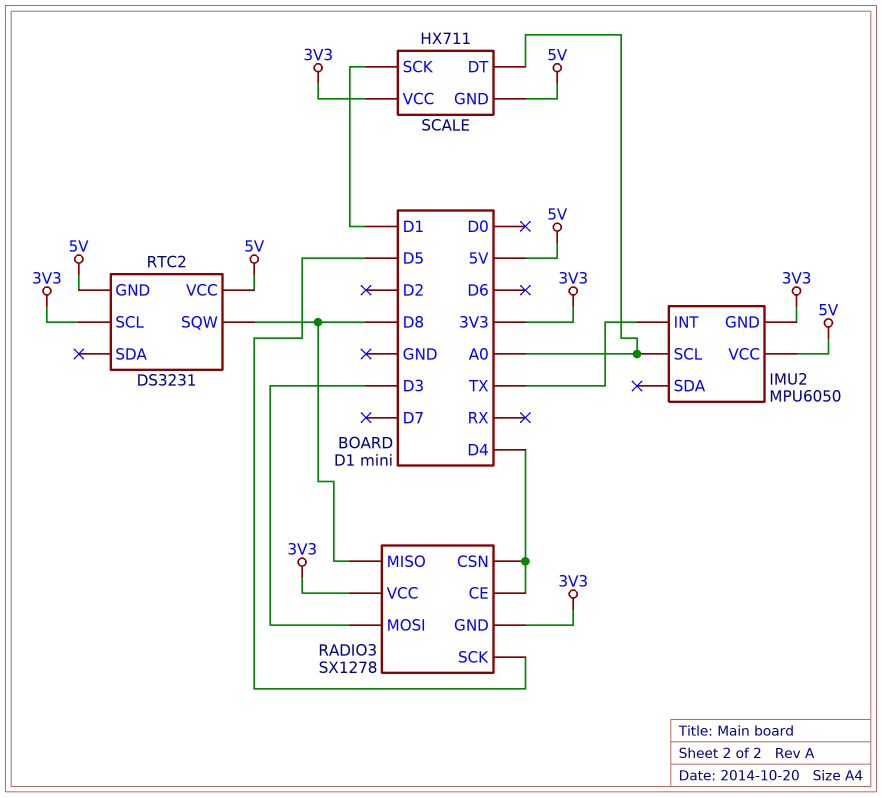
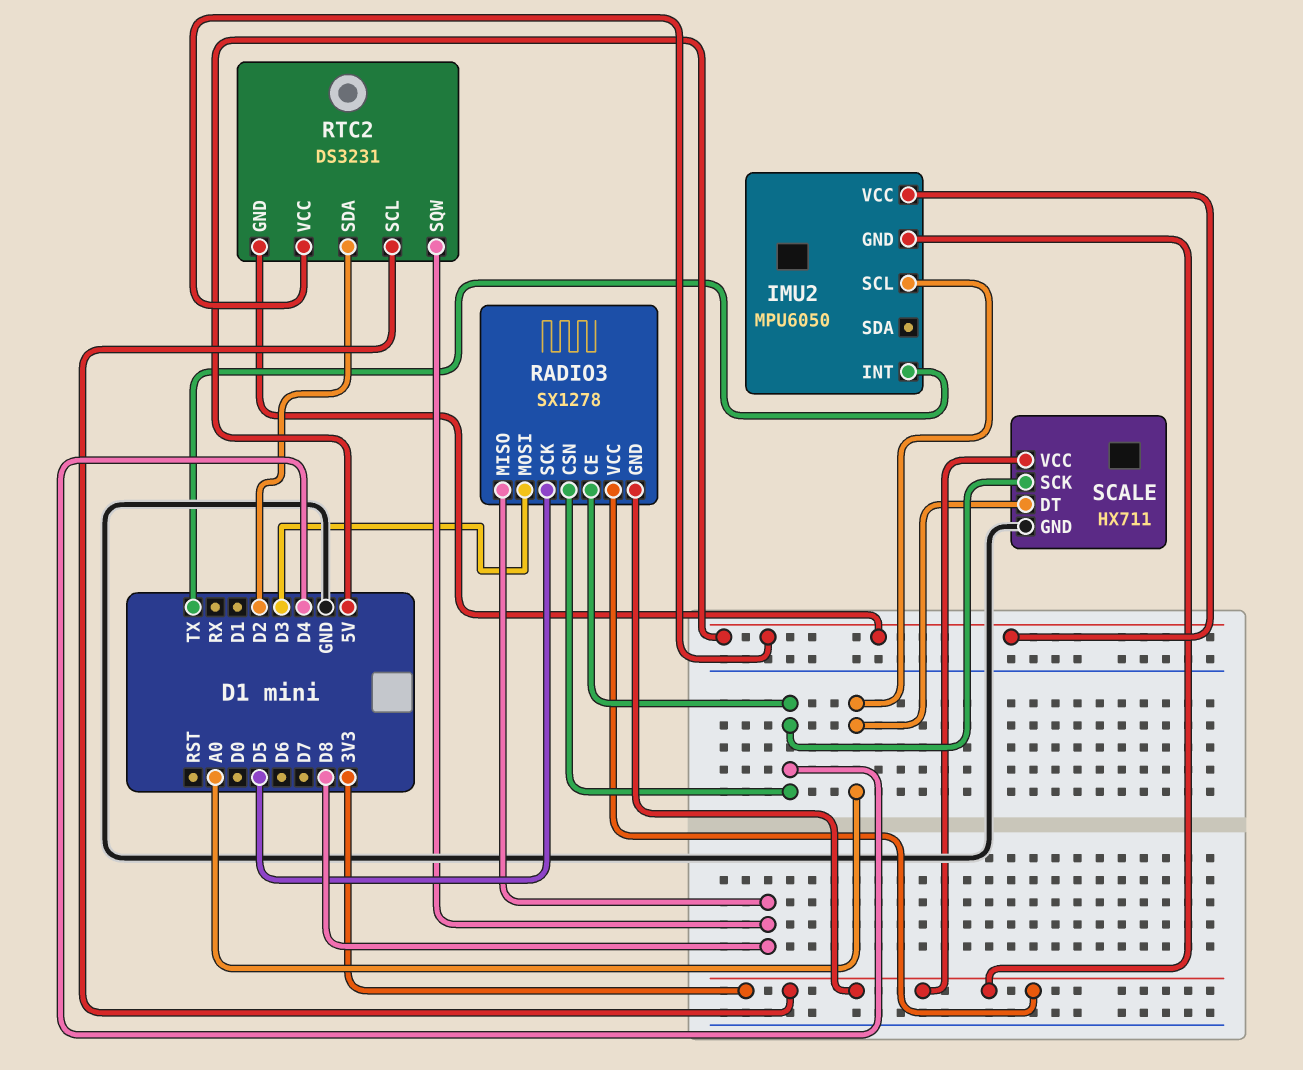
RTC2 pin SDA: none -> D2
SCALE pin GND: 5V -> GND
SCALE pin SCK: D1 -> D4

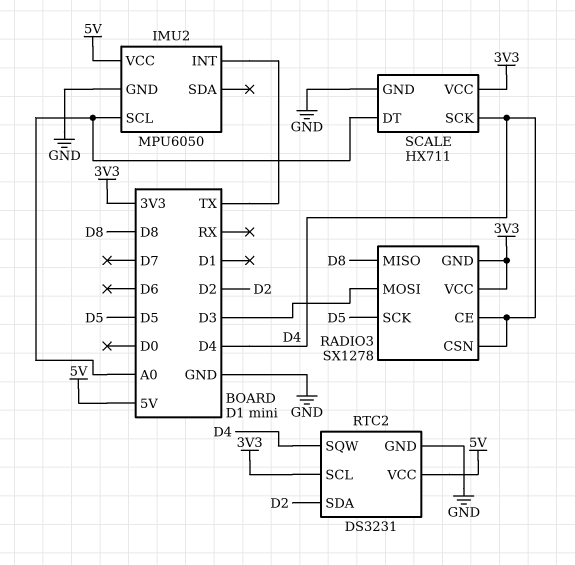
IMU2 pin GND: 3V3 -> GND
RTC2 pin GND: 5V -> GND
RTC2 pin SQW: D8 -> D4

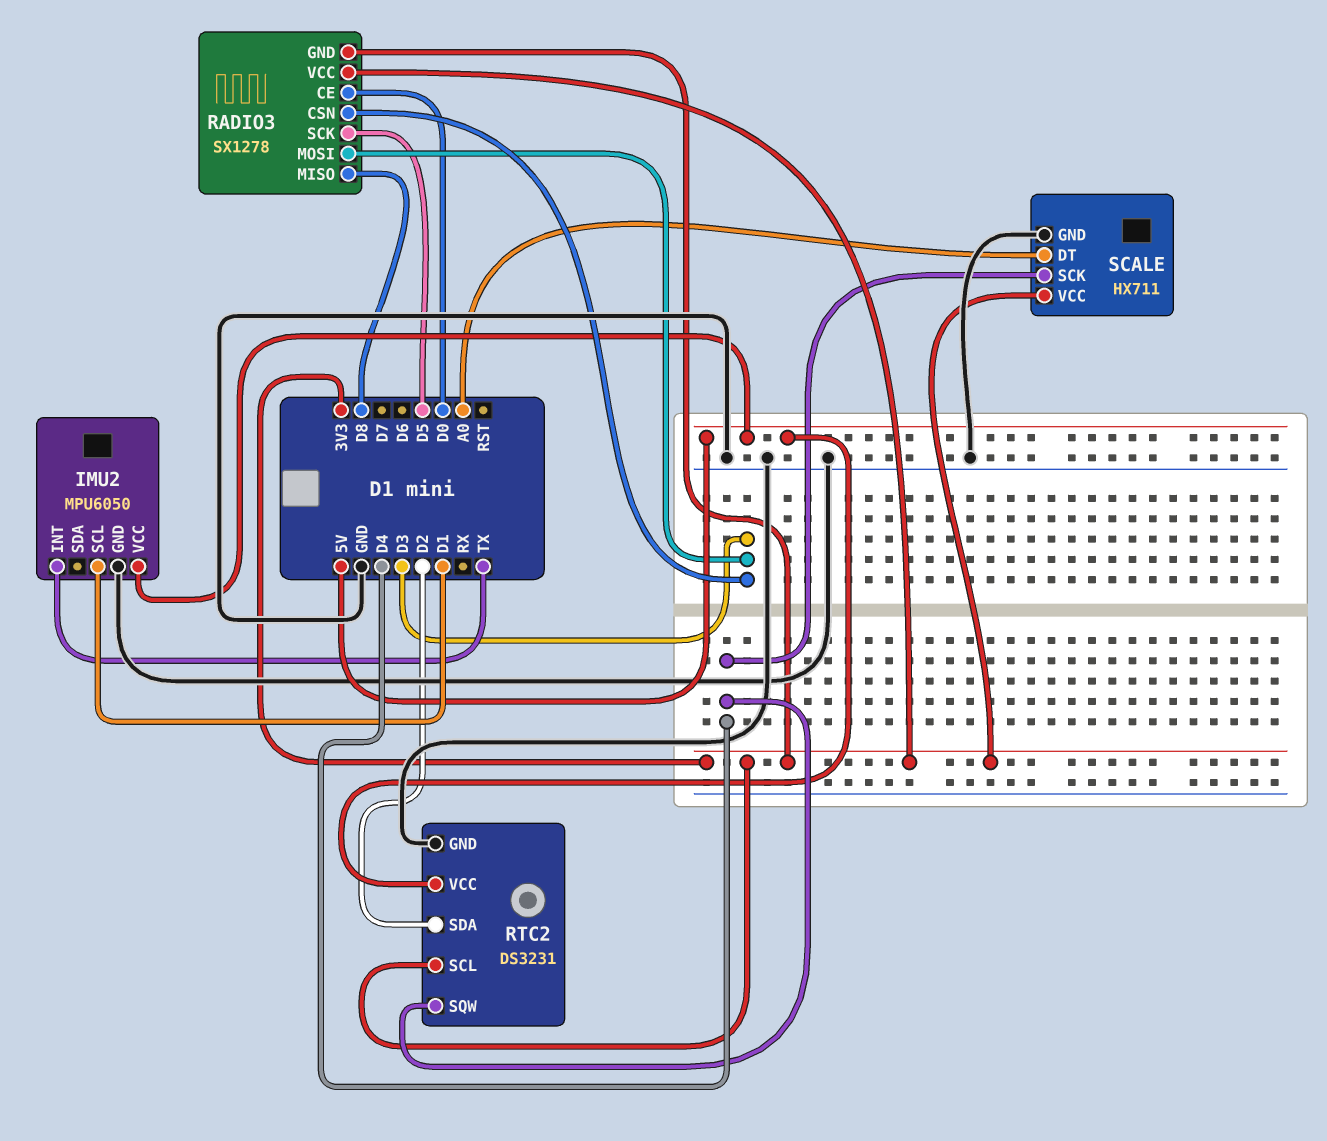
IMU2 pin SCL: A0 -> D1
RADIO3 pin CE: D4 -> D0
RADIO3 pin CSN: D4 -> D3

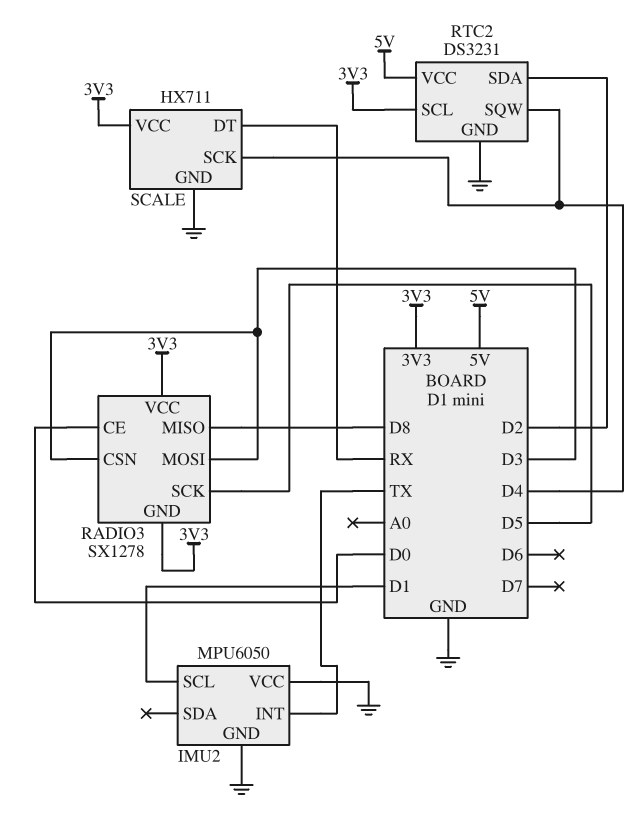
IMU2 pin VCC: 5V -> GND
SCALE pin DT: A0 -> RX

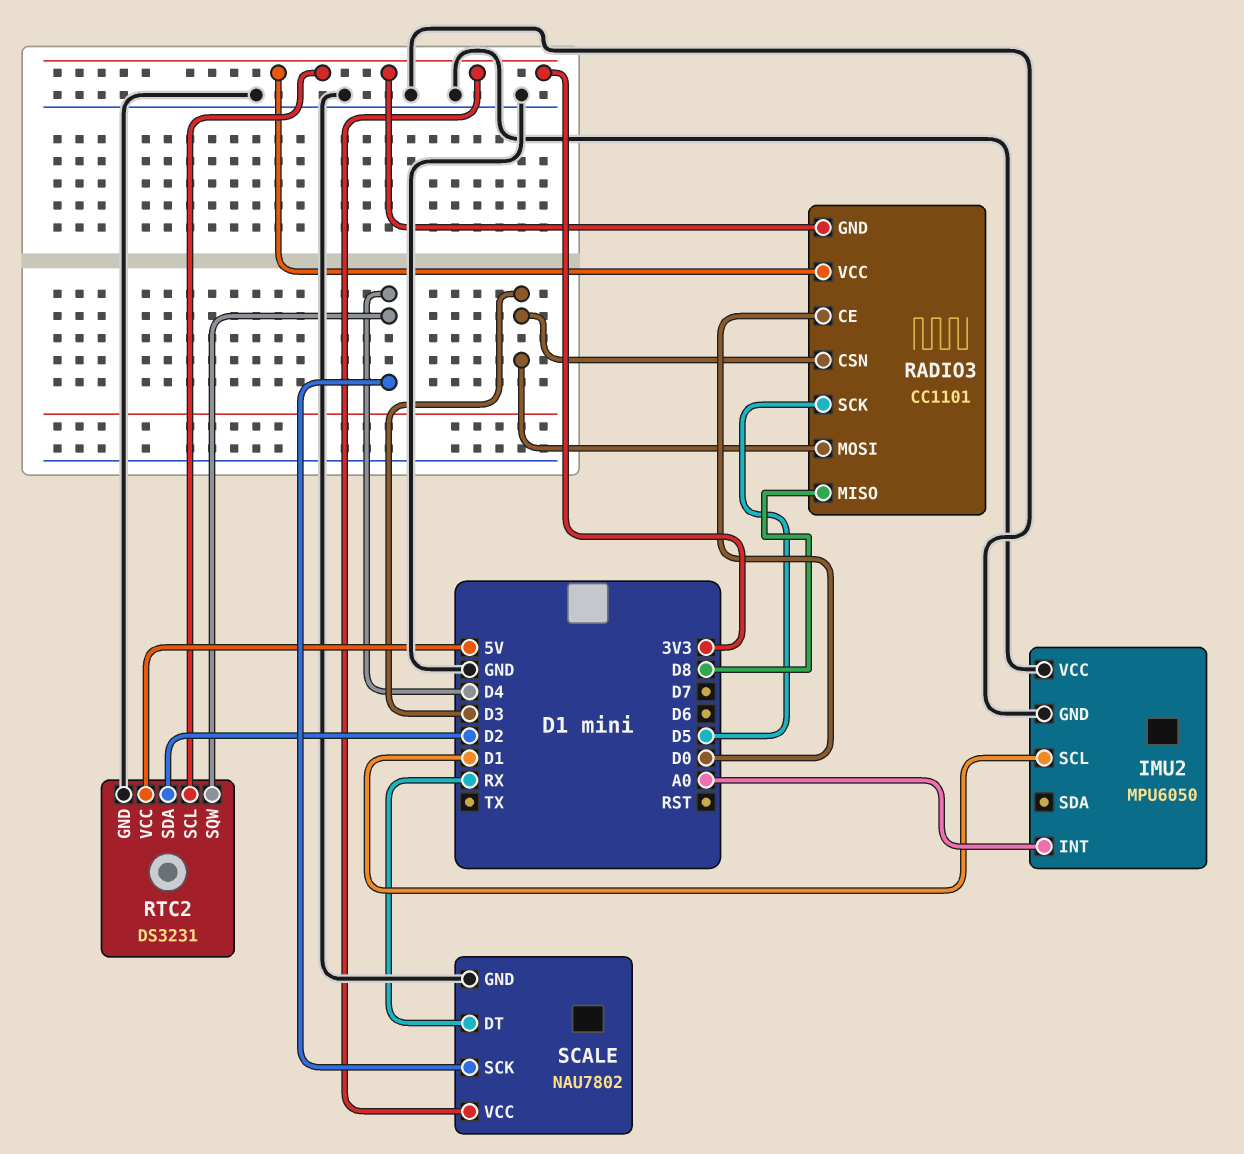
IMU2 pin INT: TX -> A0
RADIO3: SX1278 -> CC1101
SCALE: HX711 -> NAU7802

